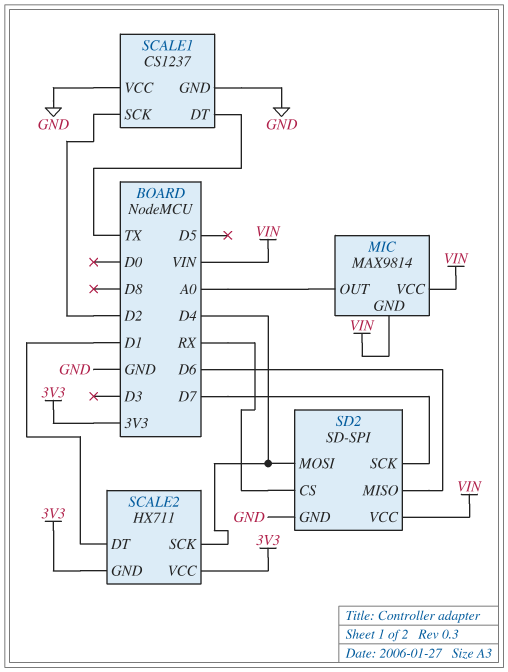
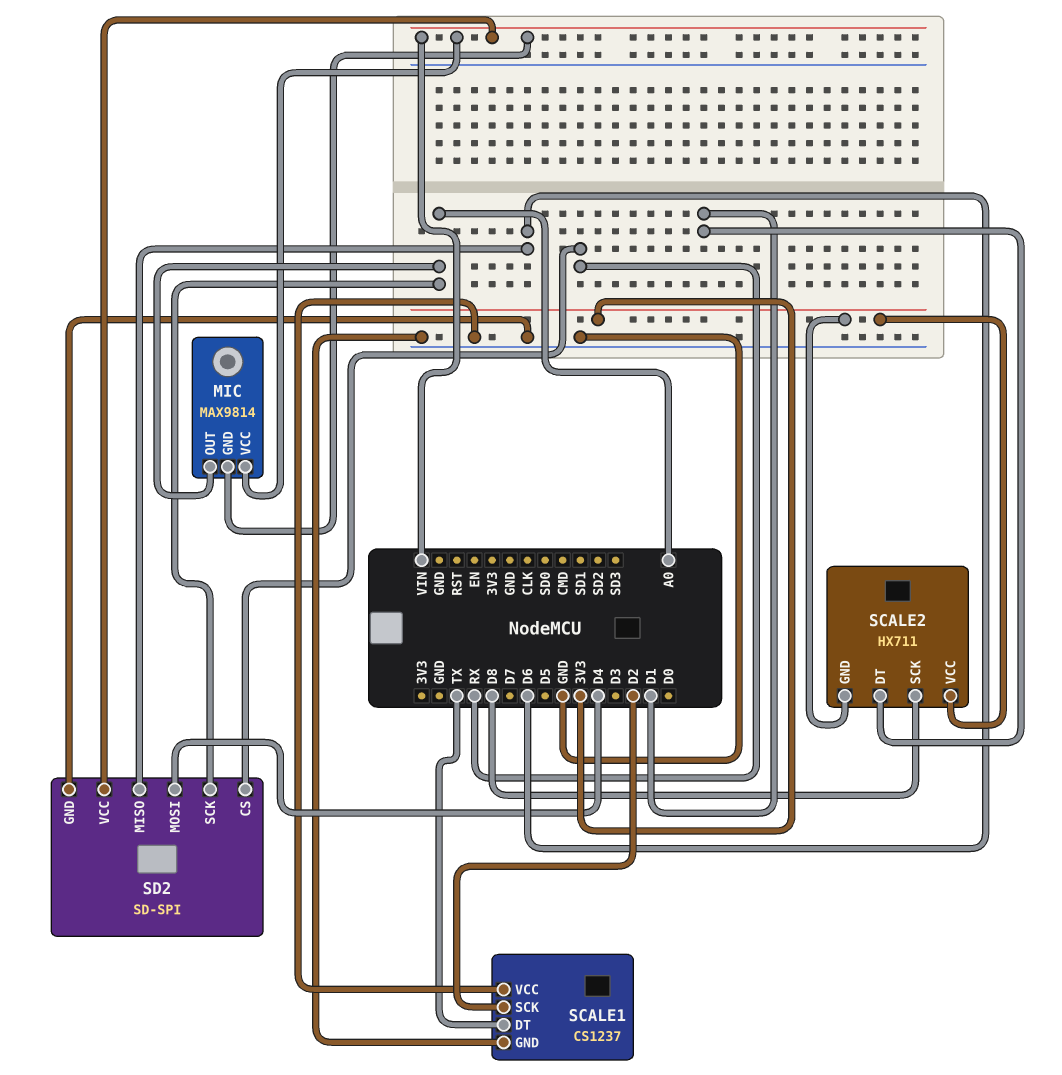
SCALE2 pin SCK: D4 -> D8
SD2 pin SCK: D7 -> A0

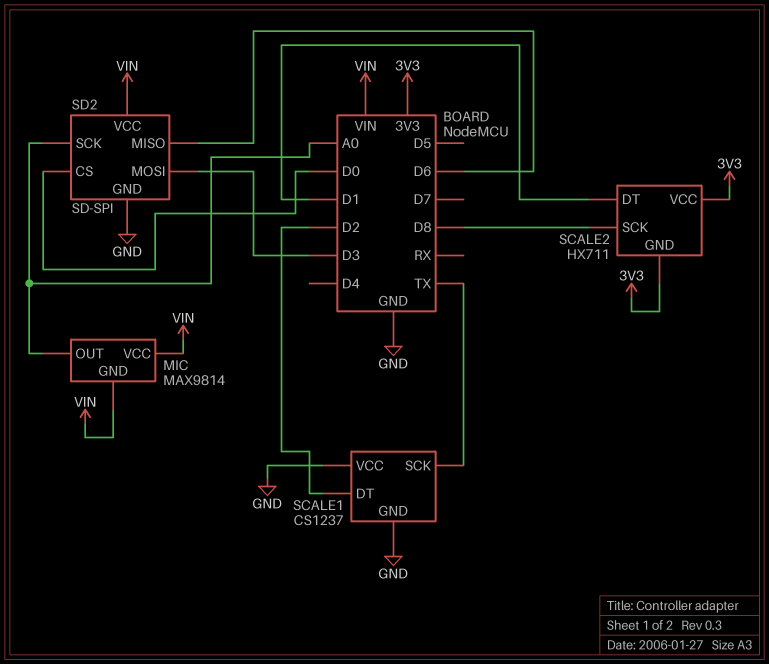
SCALE1 pin DT: TX -> D2
SCALE1 pin SCK: D2 -> TX
SD2 pin CS: RX -> D0
SD2 pin MOSI: D4 -> D3

